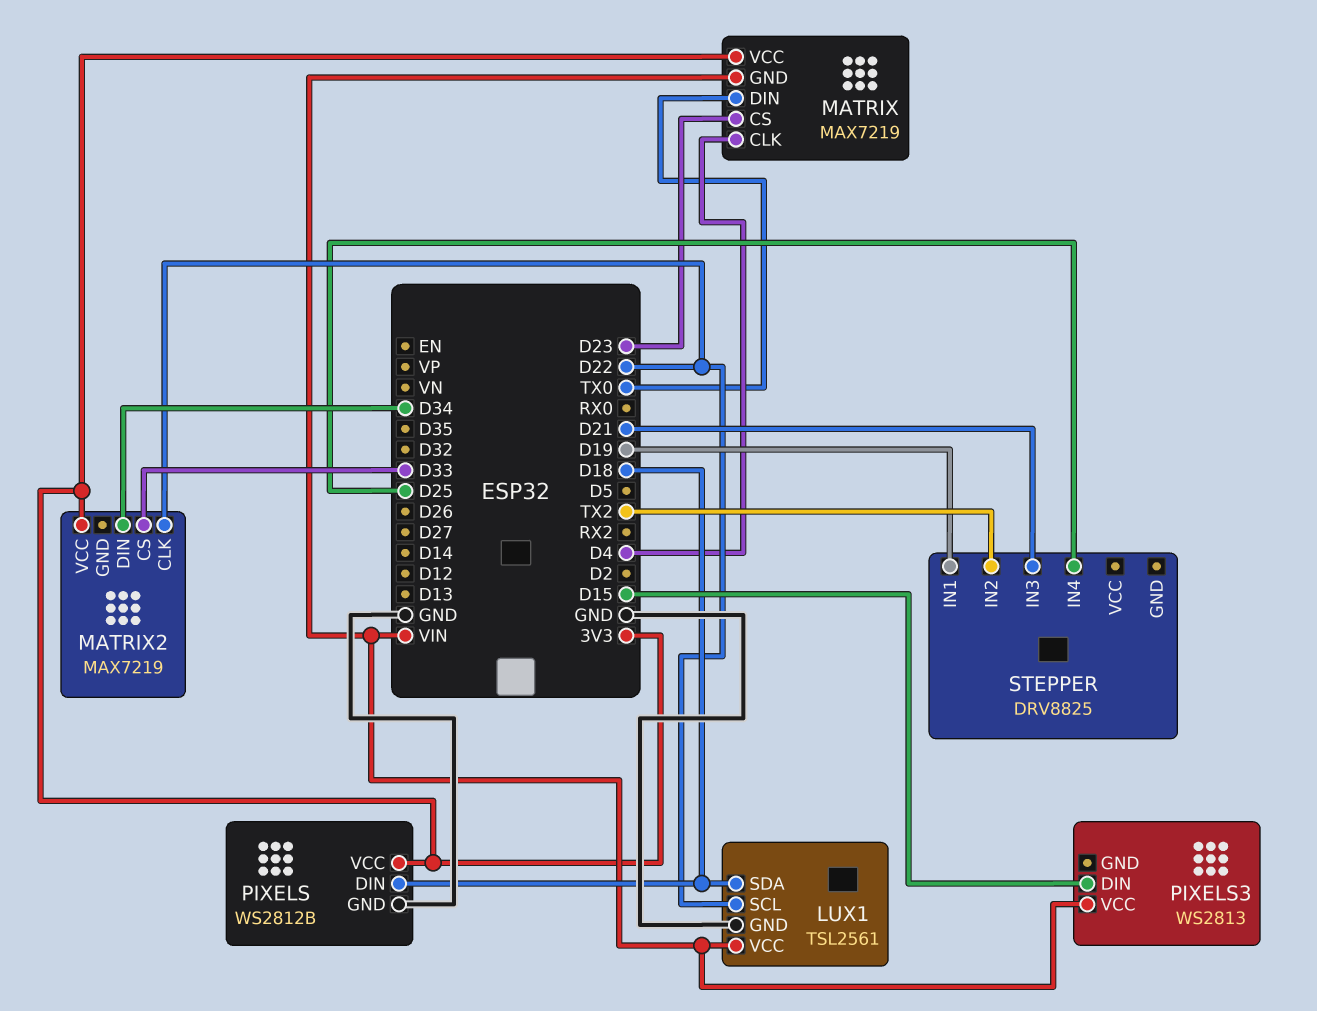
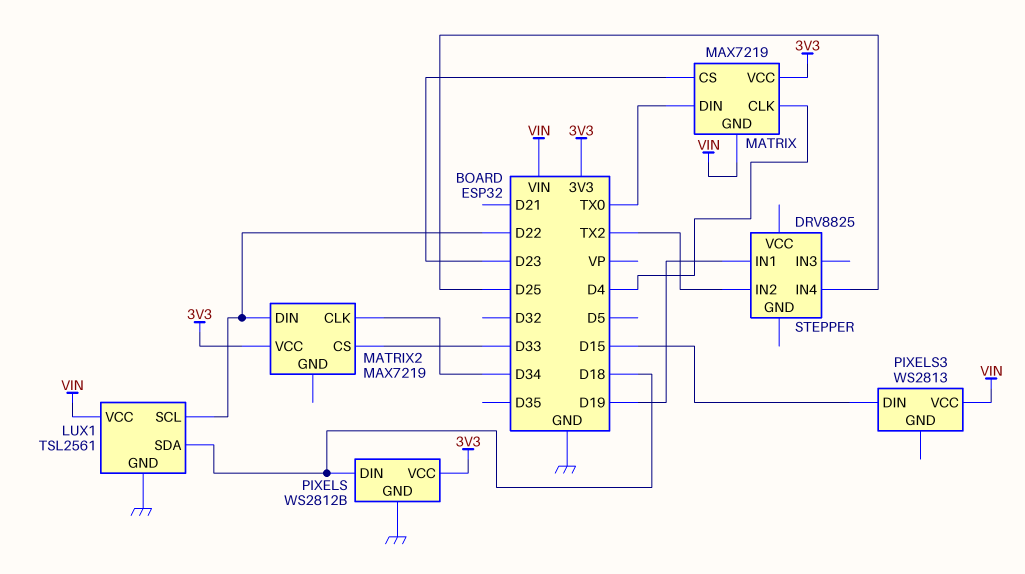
MATRIX2 pin CLK: D22 -> D34
MATRIX2 pin DIN: D34 -> D22
STEPPER pin IN3: D21 -> none

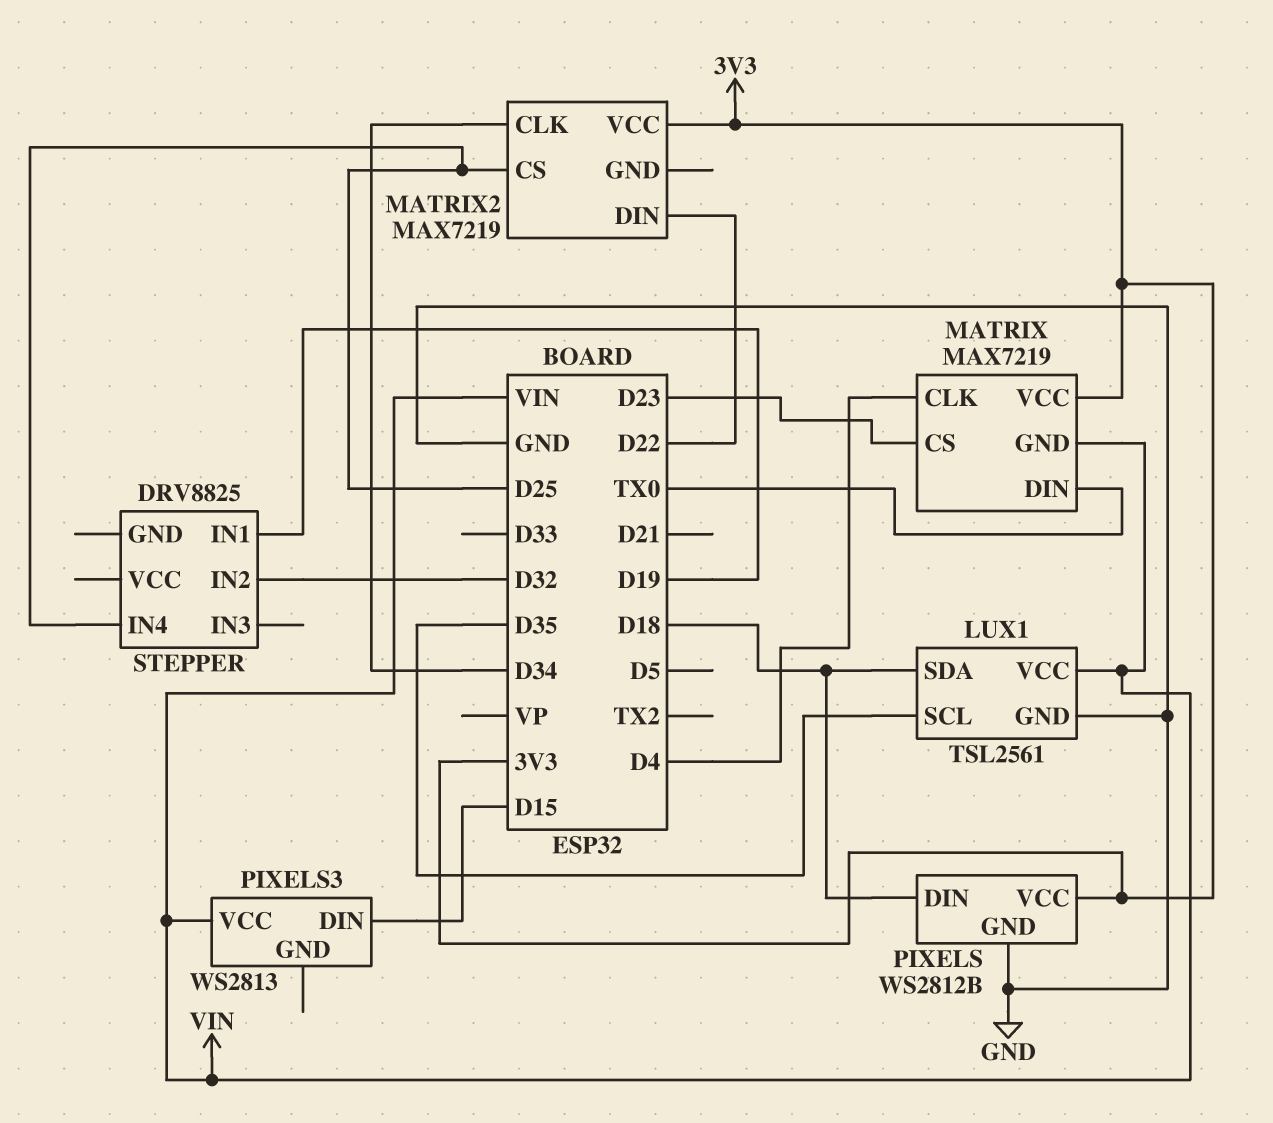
LUX1 pin SCL: D22 -> D35
MATRIX2 pin CS: D33 -> D25
STEPPER pin IN2: TX2 -> D32

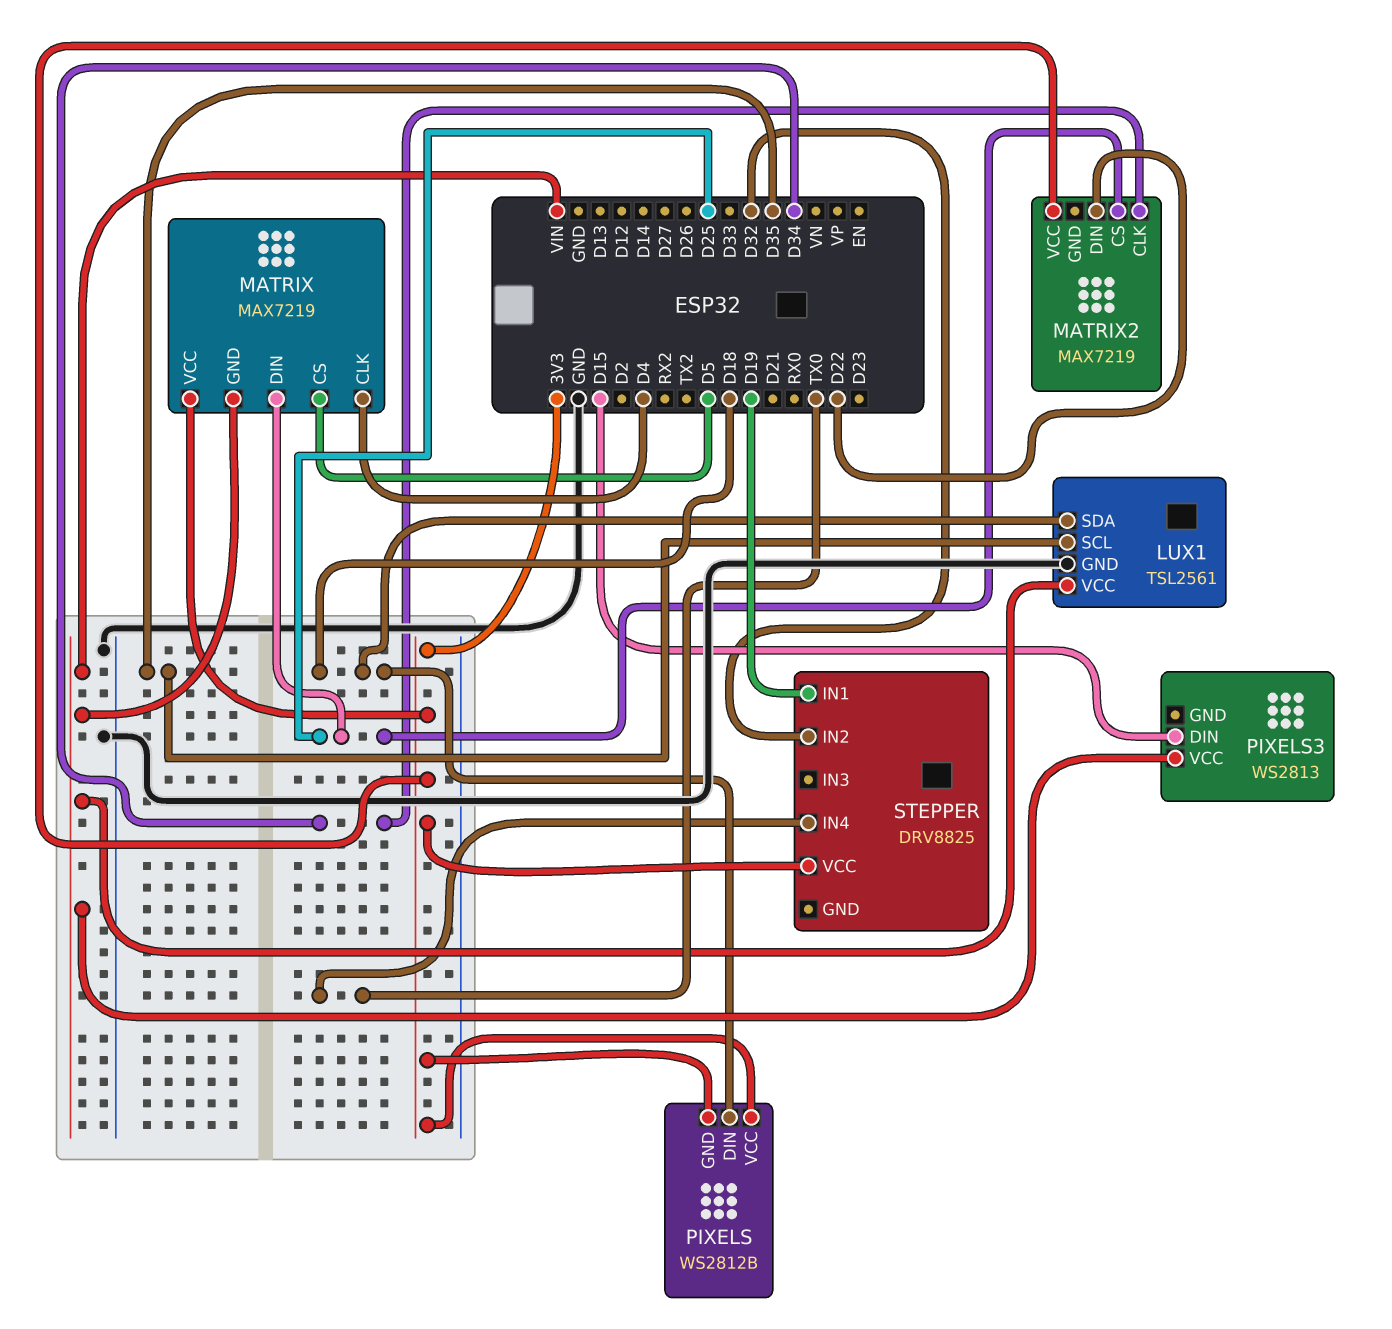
MATRIX pin CS: D23 -> D5
MATRIX pin DIN: TX0 -> D25
PIXELS pin GND: GND -> 3V3
STEPPER pin IN4: D25 -> TX0
STEPPER pin VCC: none -> 3V3

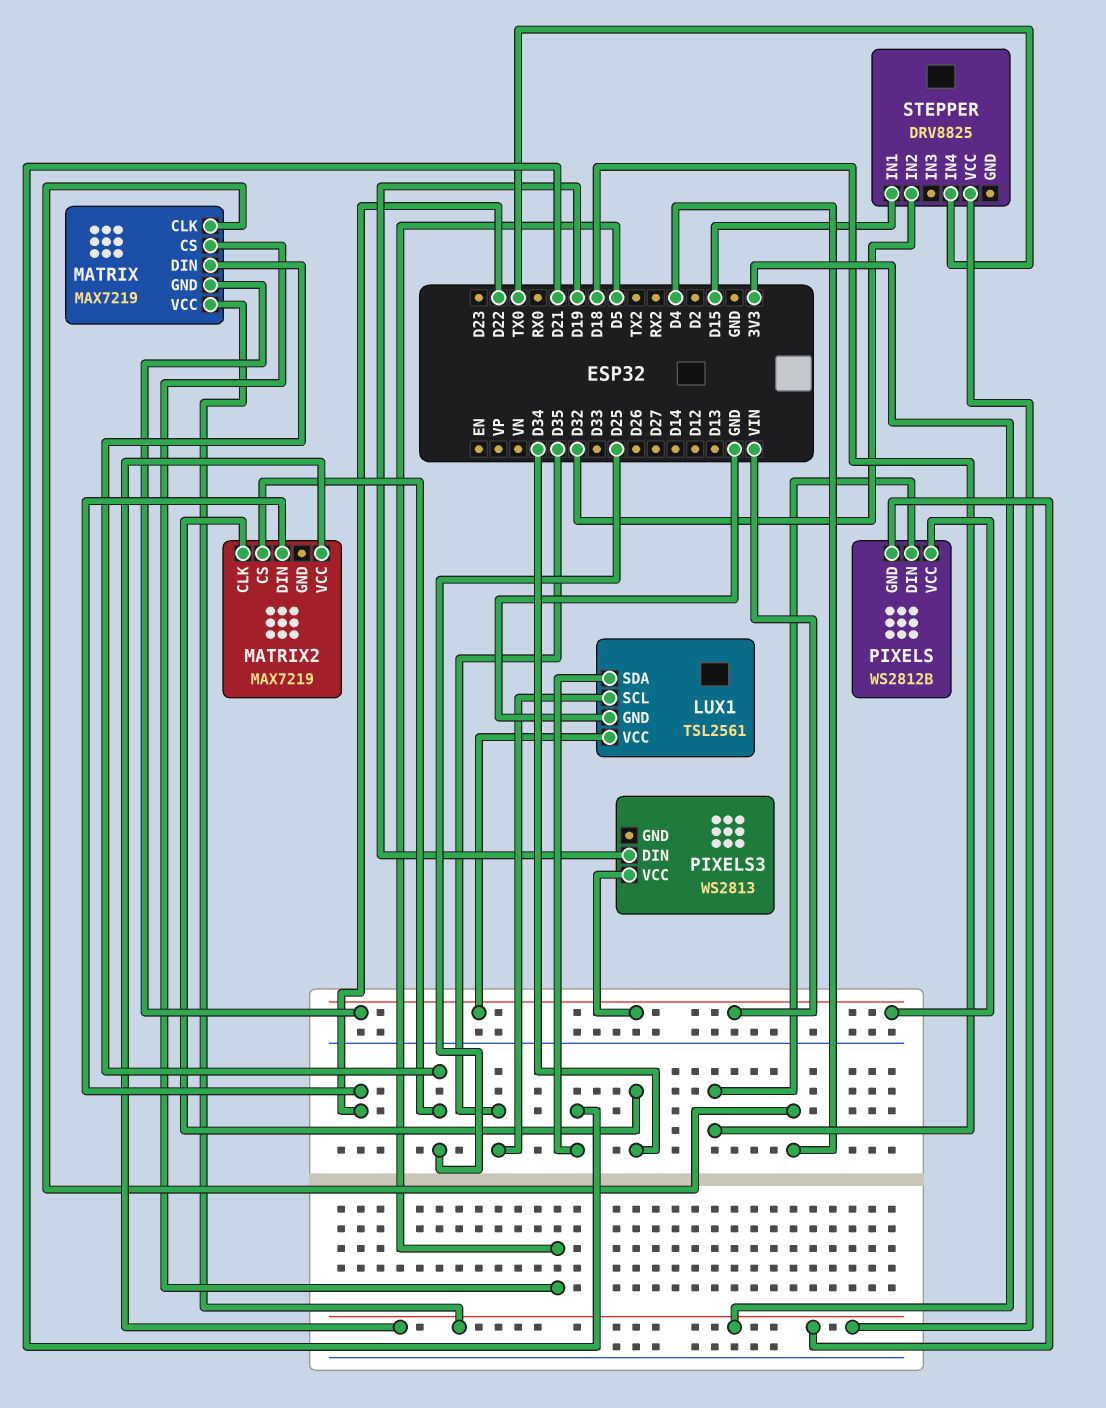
LUX1 pin SDA: D18 -> D21
PIXELS pin VCC: 3V3 -> VIN
PIXELS3 pin DIN: D15 -> D19
STEPPER pin IN1: D19 -> D15

